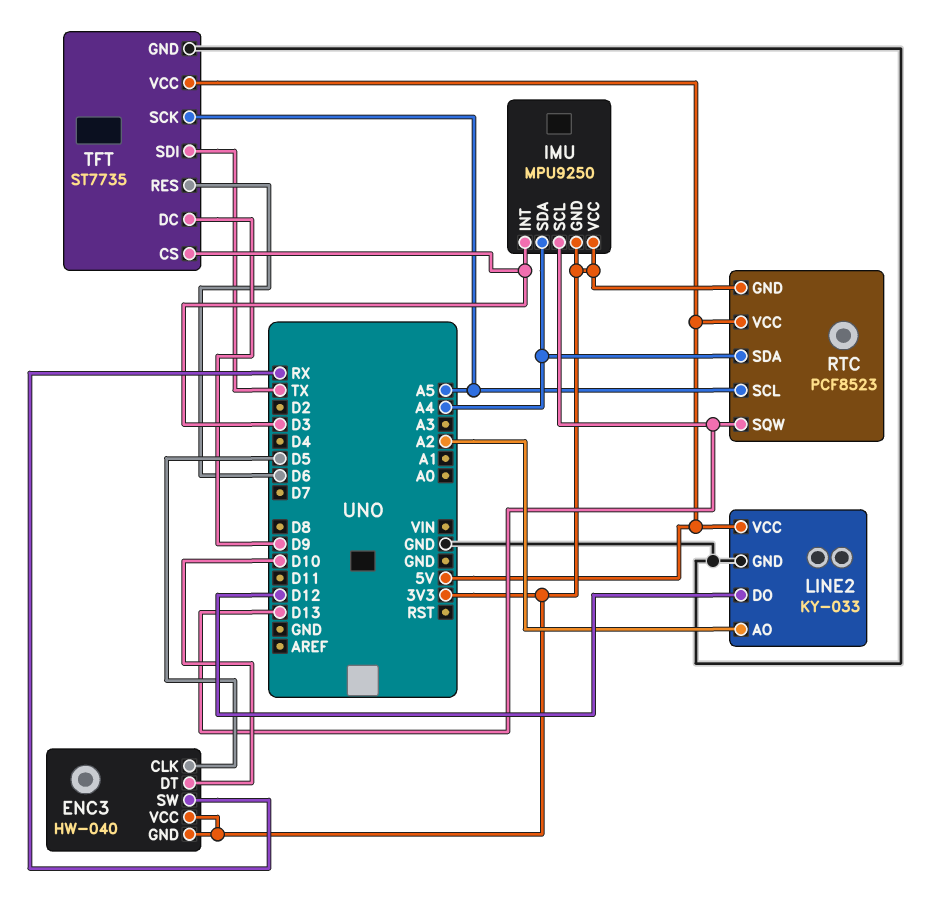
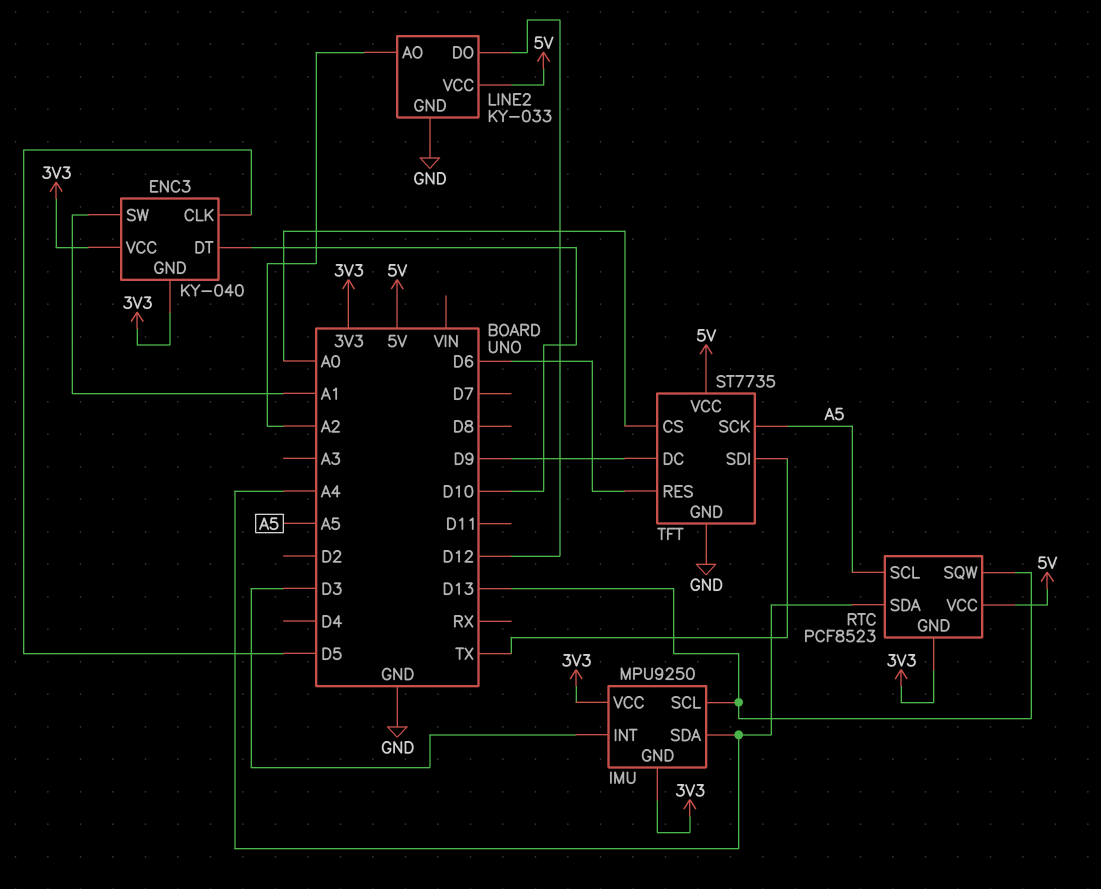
ENC3: HW-040 -> KY-040
ENC3 pin SW: RX -> A1
TFT pin CS: D3 -> A0

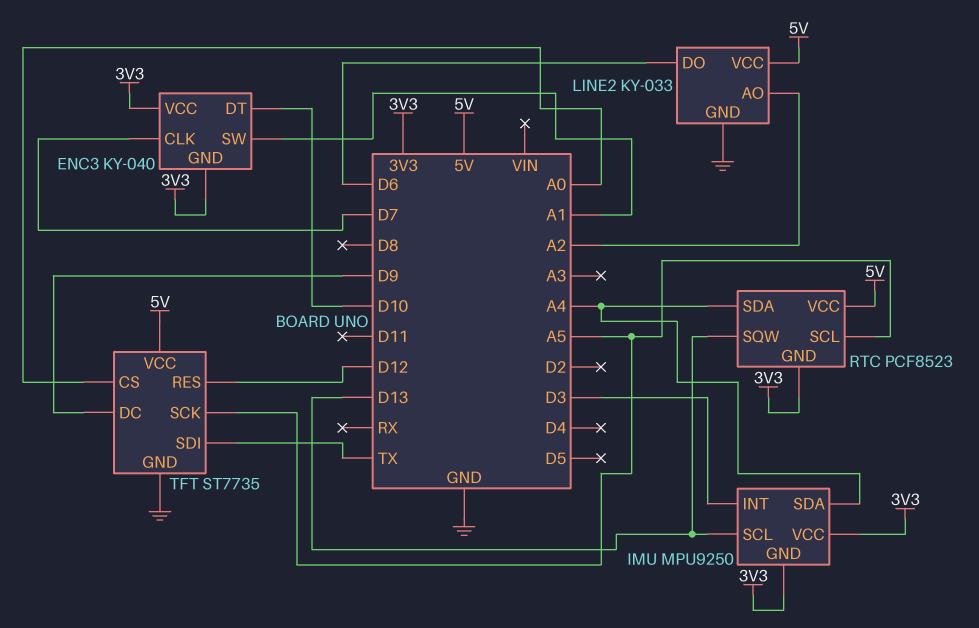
ENC3 pin CLK: D5 -> D7
LINE2 pin DO: D12 -> D6
TFT pin RES: D6 -> D12

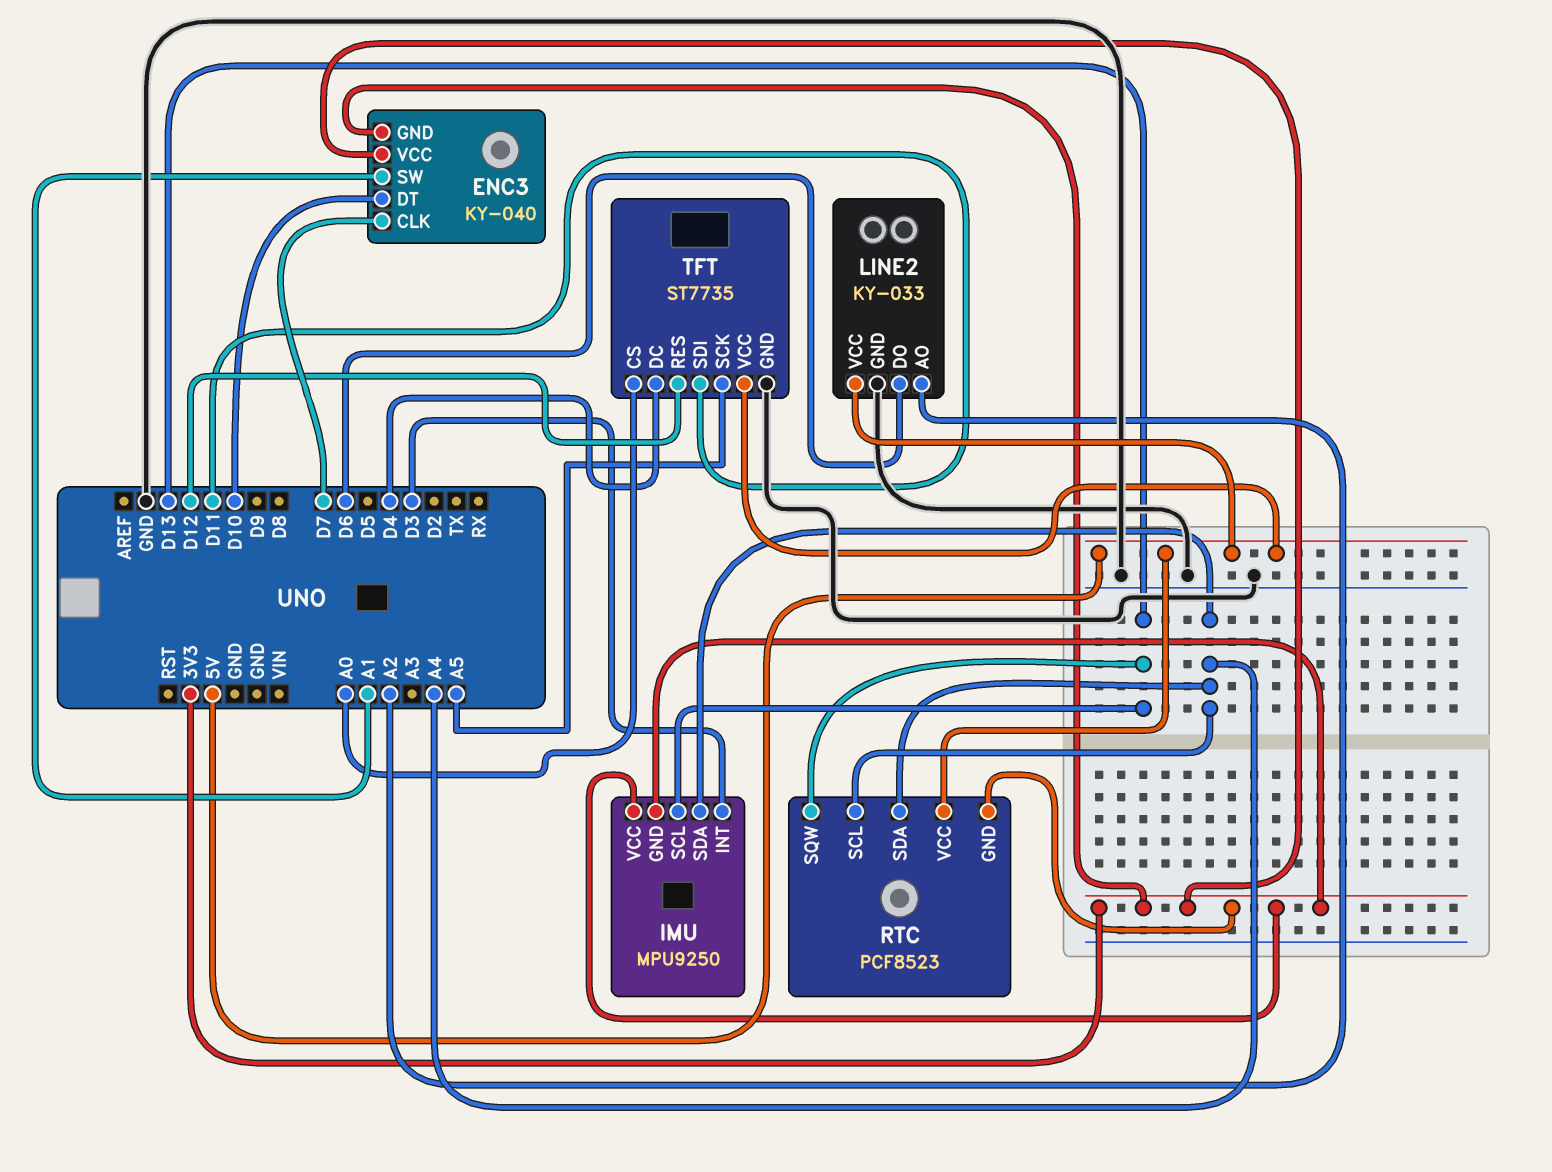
RTC pin SCL: A5 -> A4
TFT pin DC: D9 -> D4
TFT pin SDI: TX -> D11

